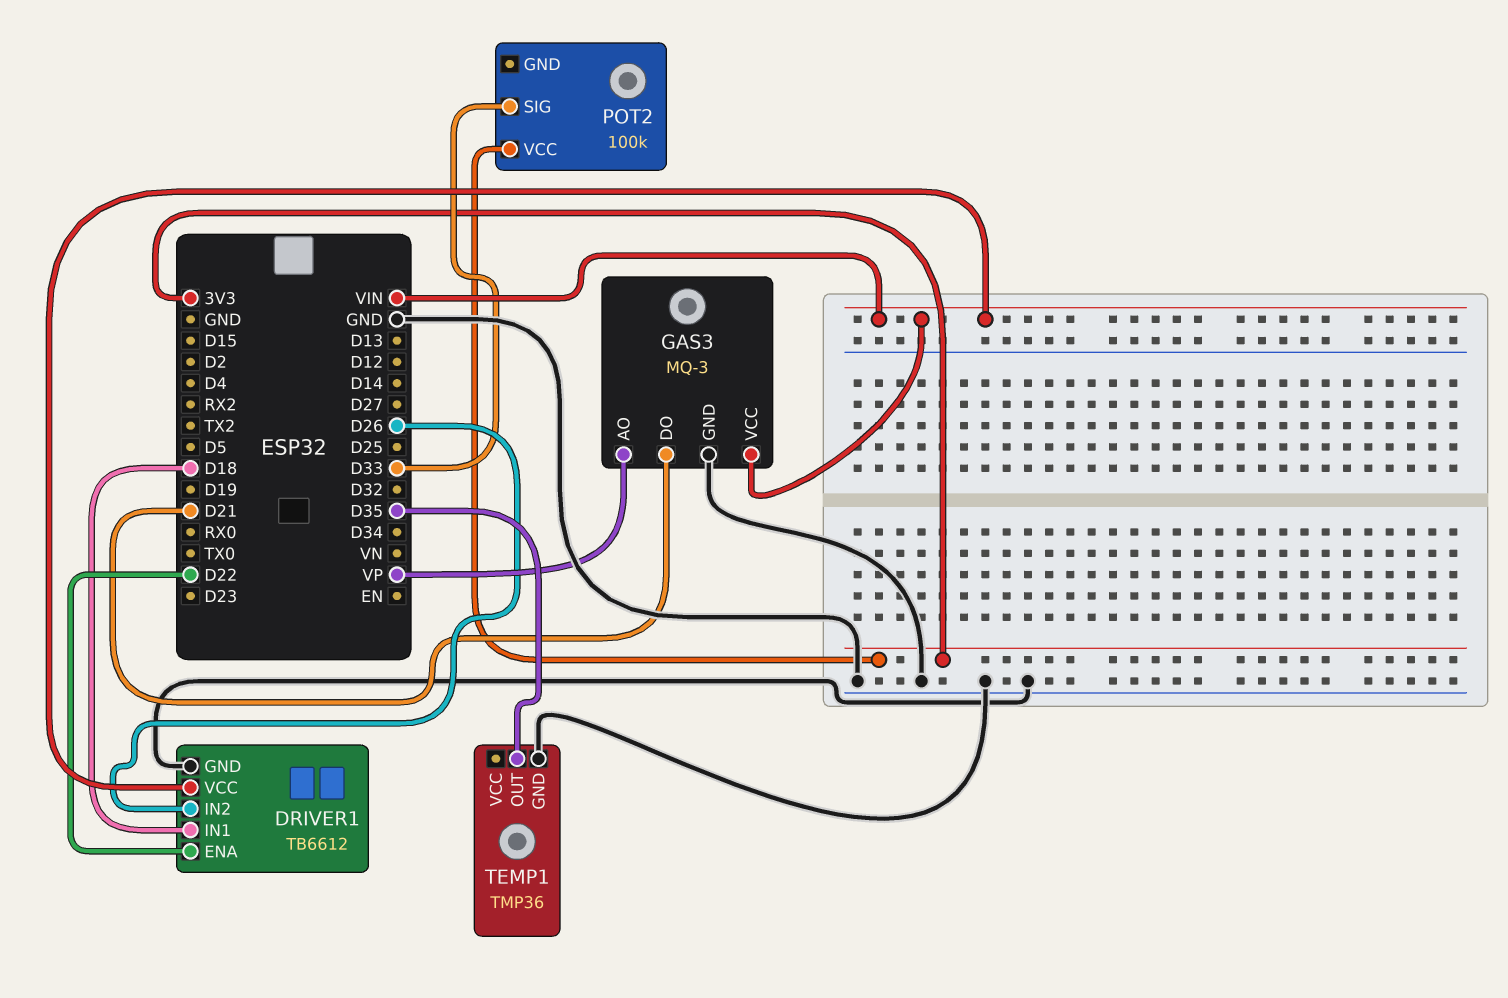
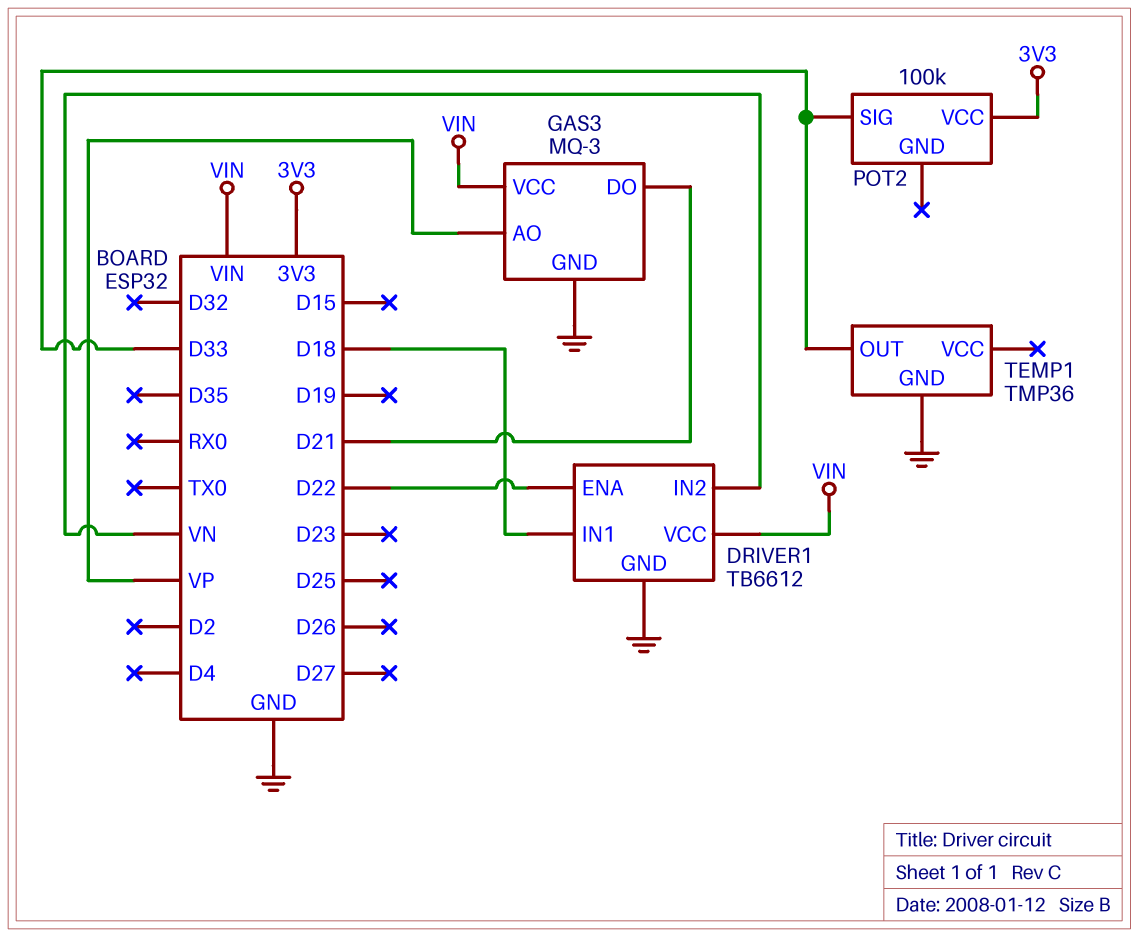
DRIVER1 pin IN2: D26 -> VN
TEMP1 pin OUT: D35 -> D33

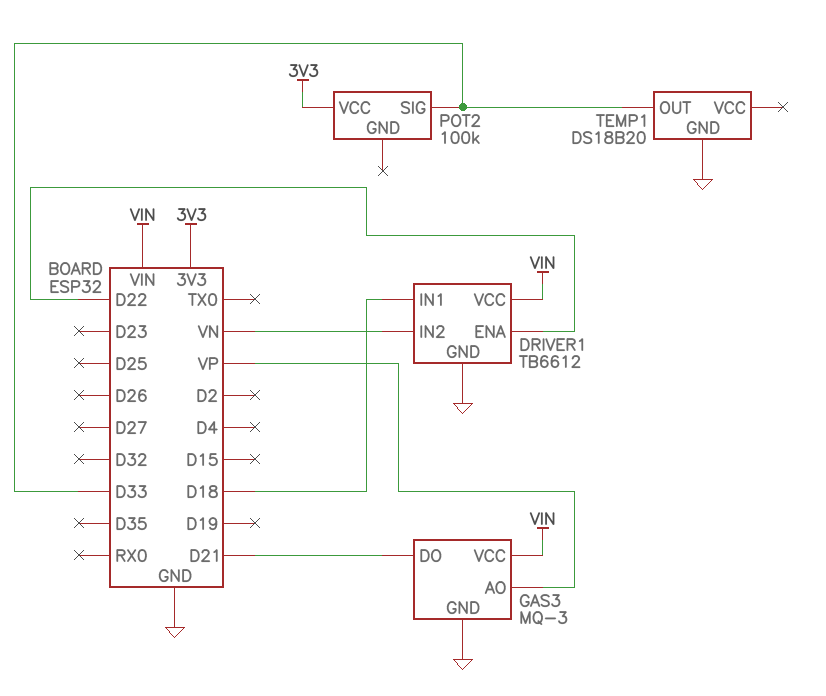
TEMP1: TMP36 -> DS18B20

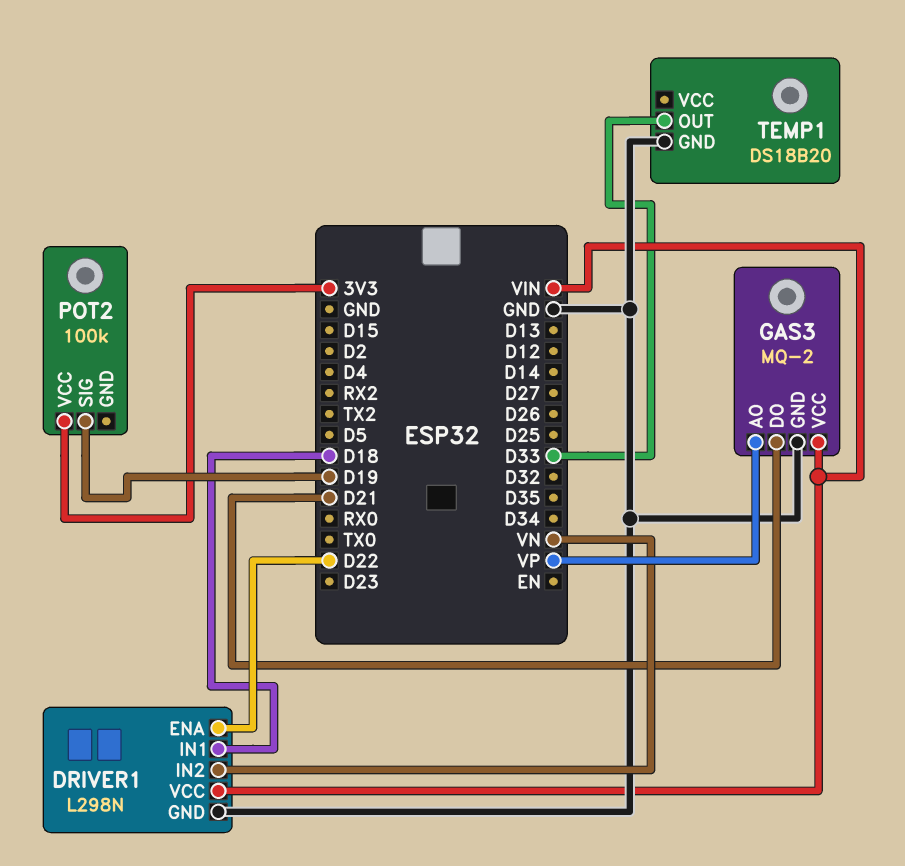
DRIVER1: TB6612 -> L298N
GAS3: MQ-3 -> MQ-2
POT2 pin SIG: D33 -> D19

